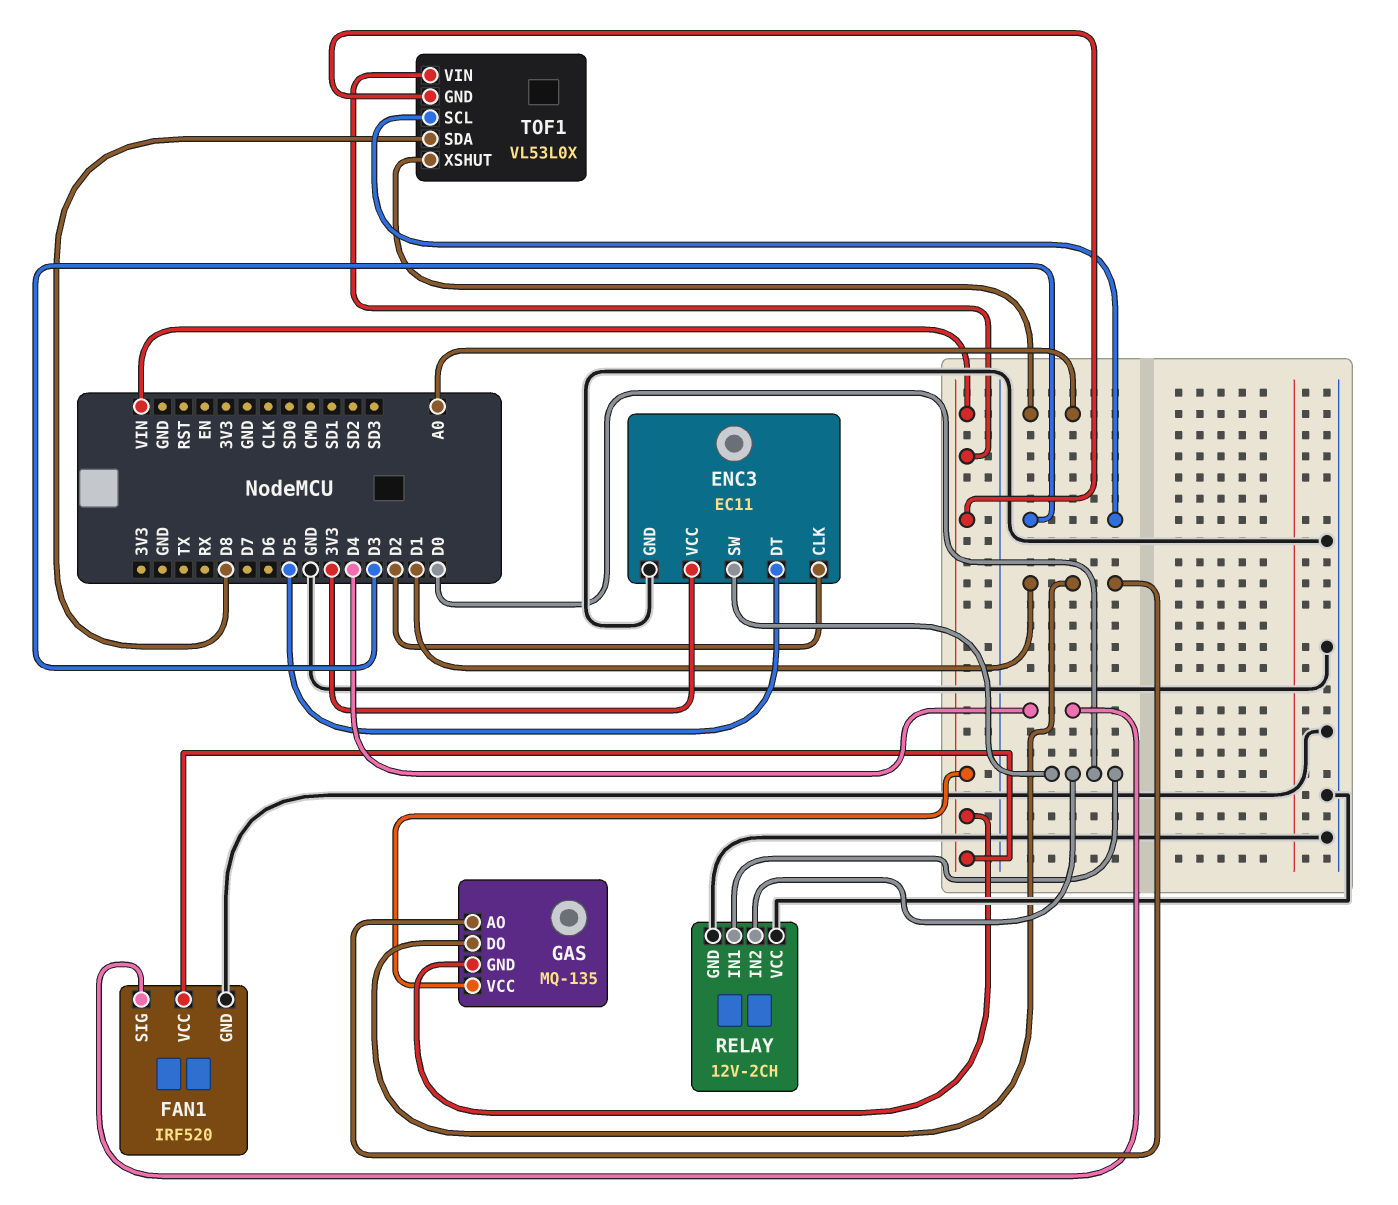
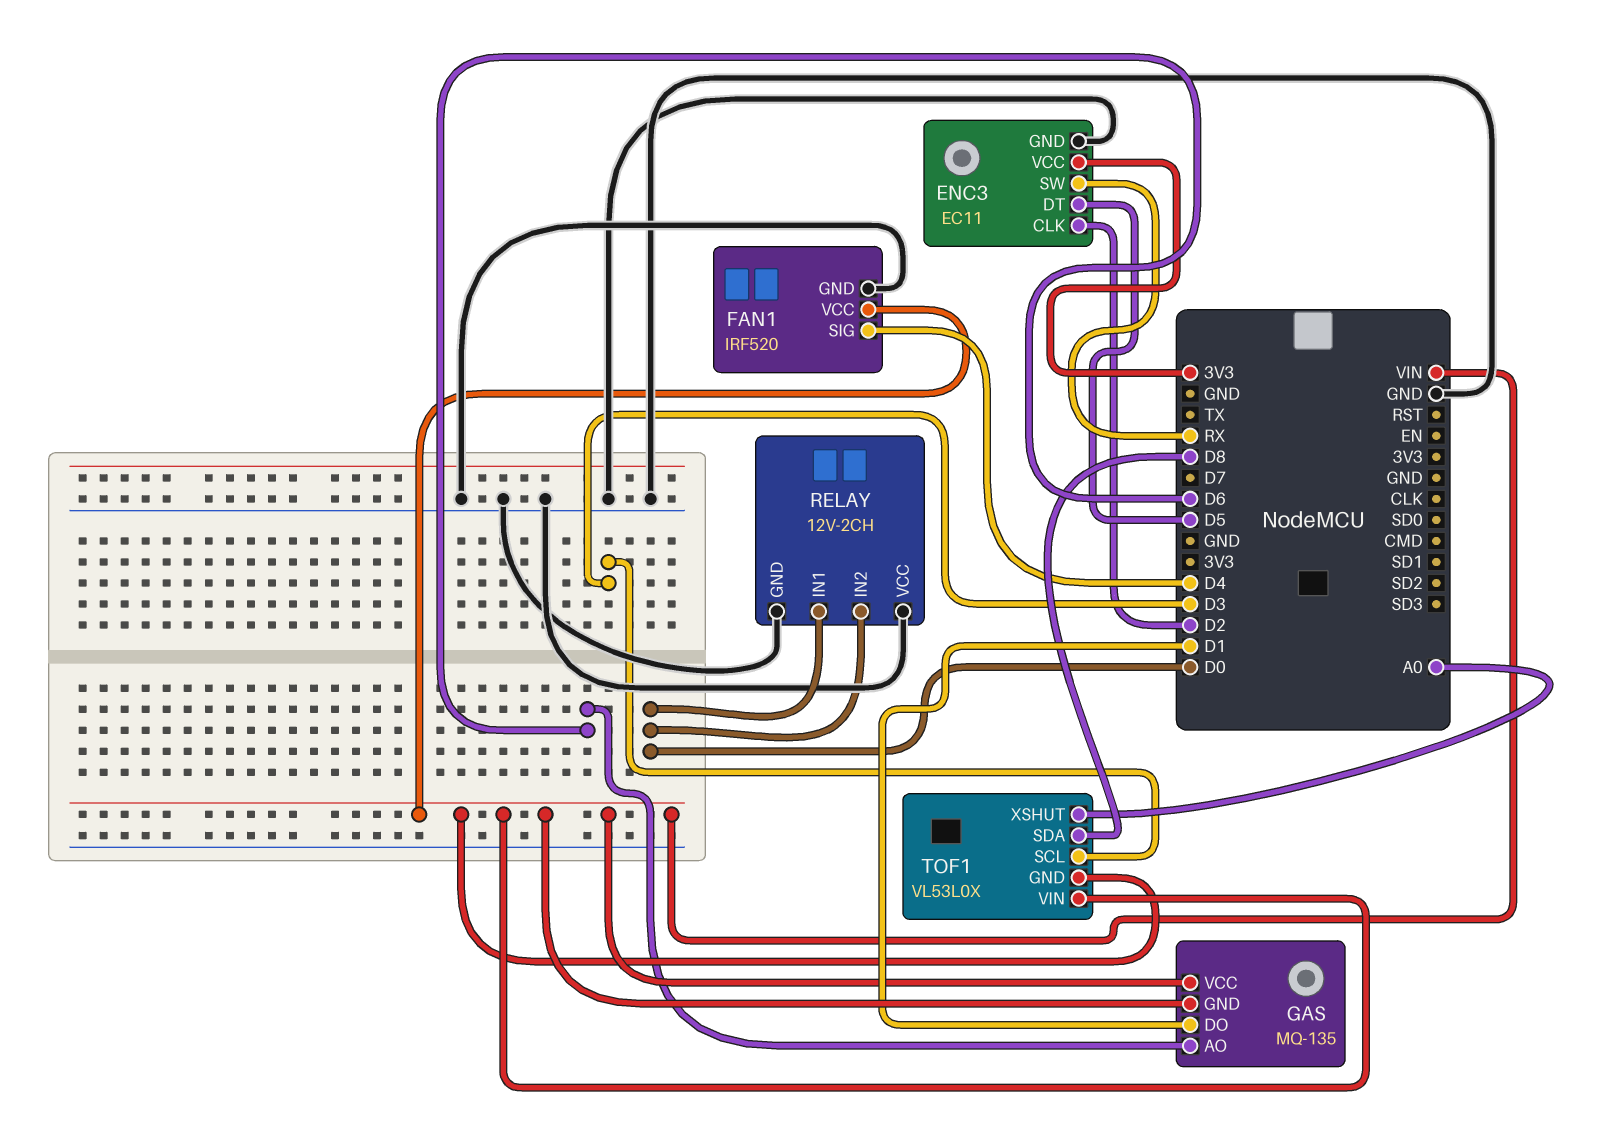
ENC3 pin SW: D0 -> RX
GAS pin AO: D1 -> D6

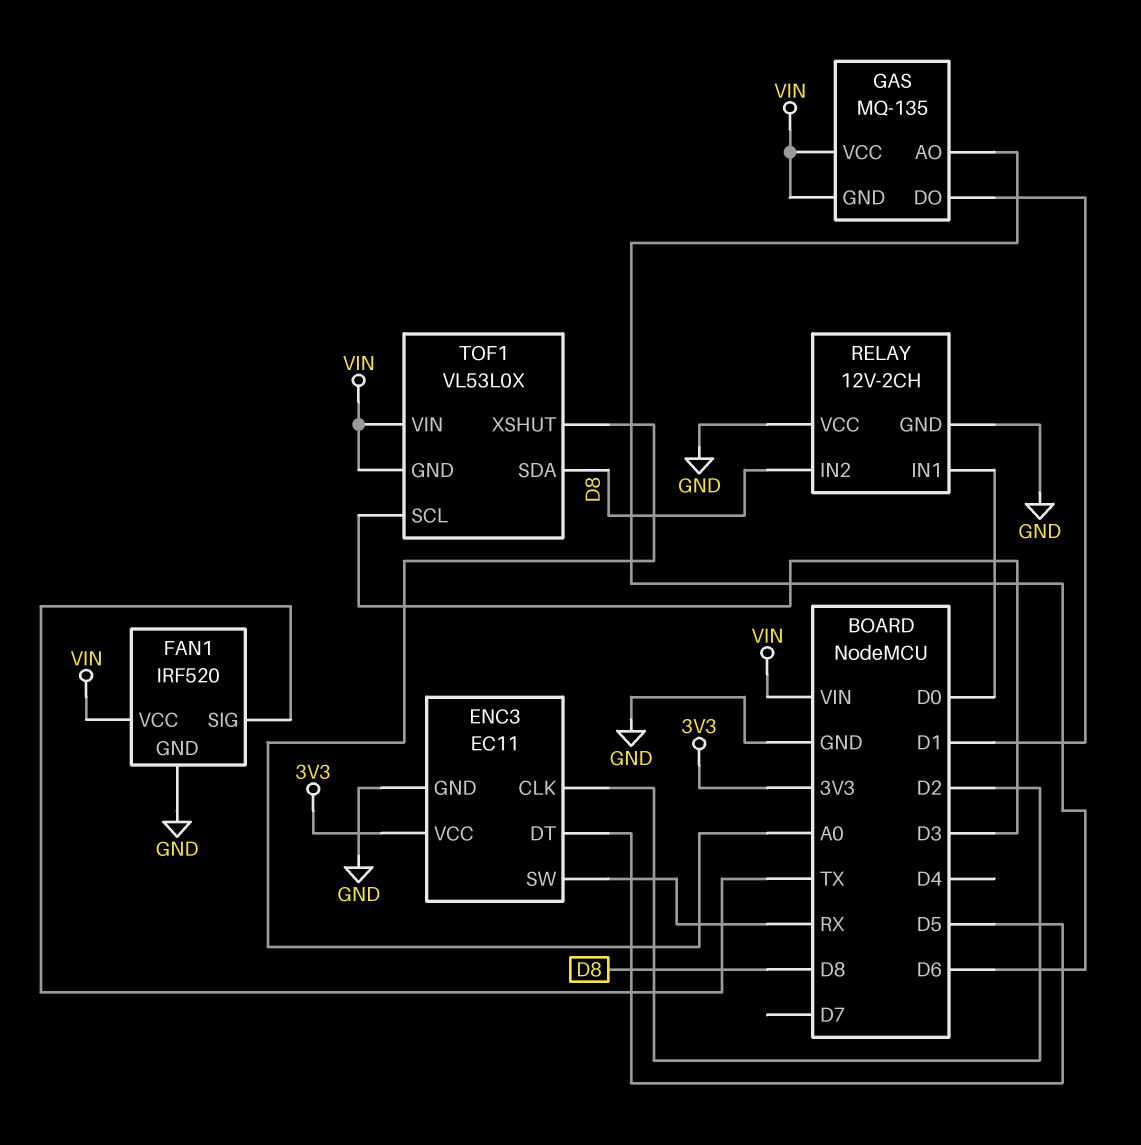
FAN1 pin SIG: D4 -> TX
RELAY pin IN2: D0 -> D8

